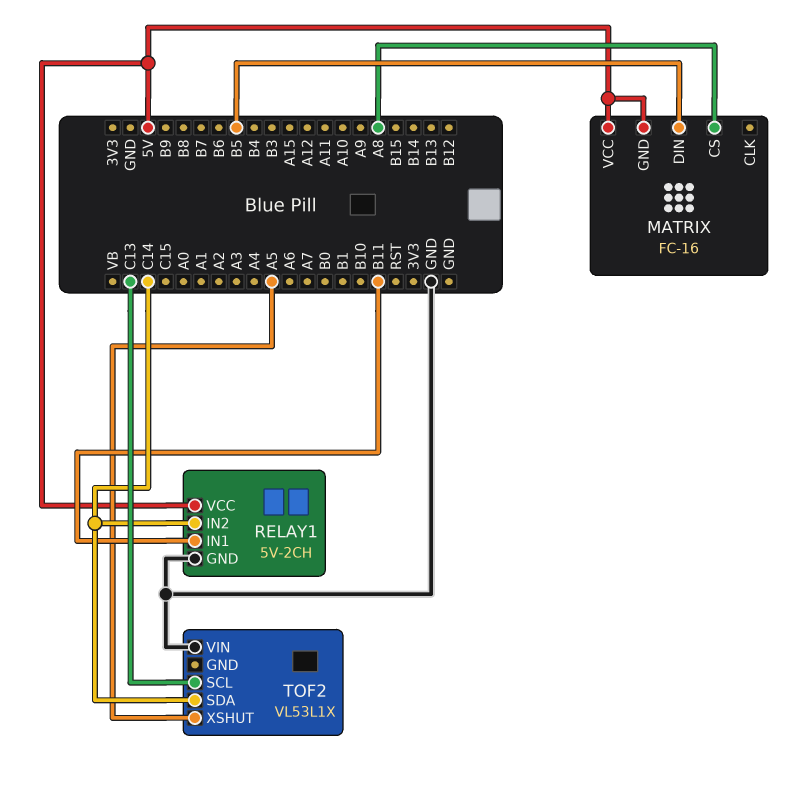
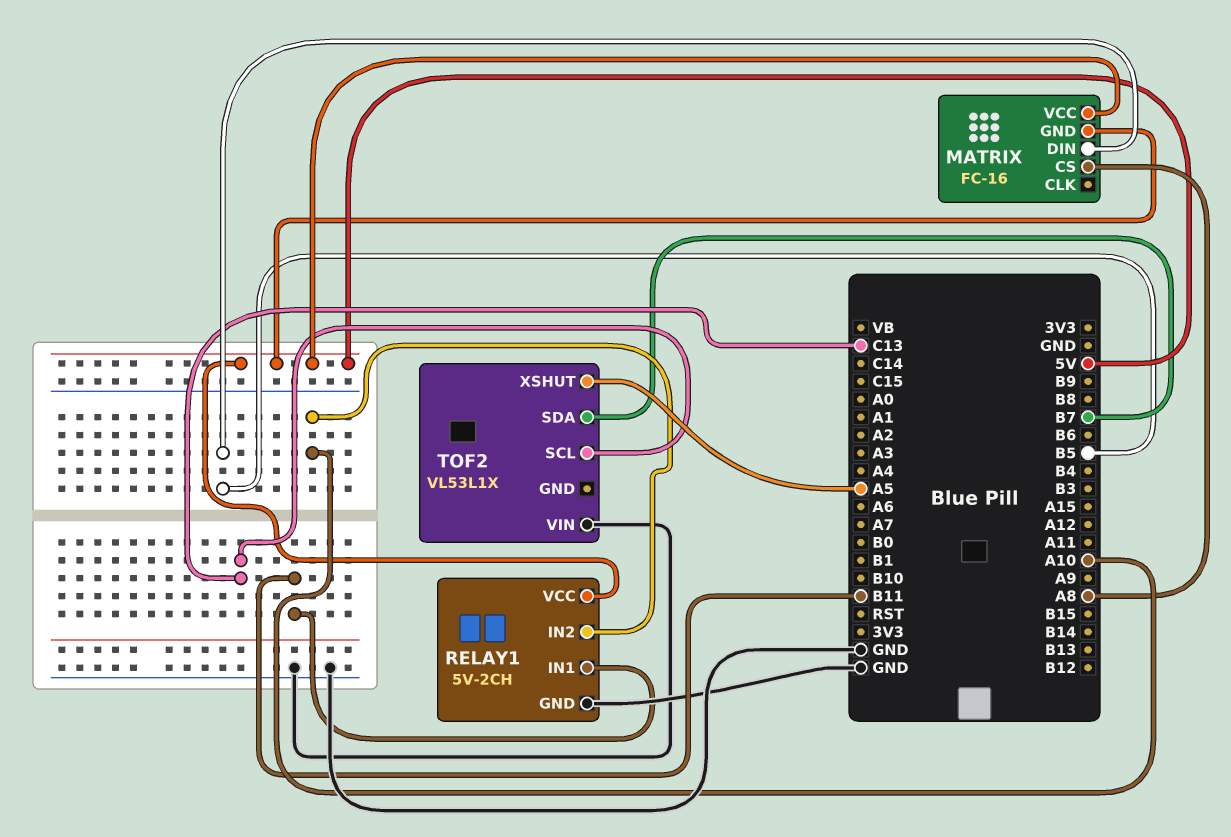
RELAY1 pin IN2: C14 -> A10
TOF2 pin SDA: C14 -> B7

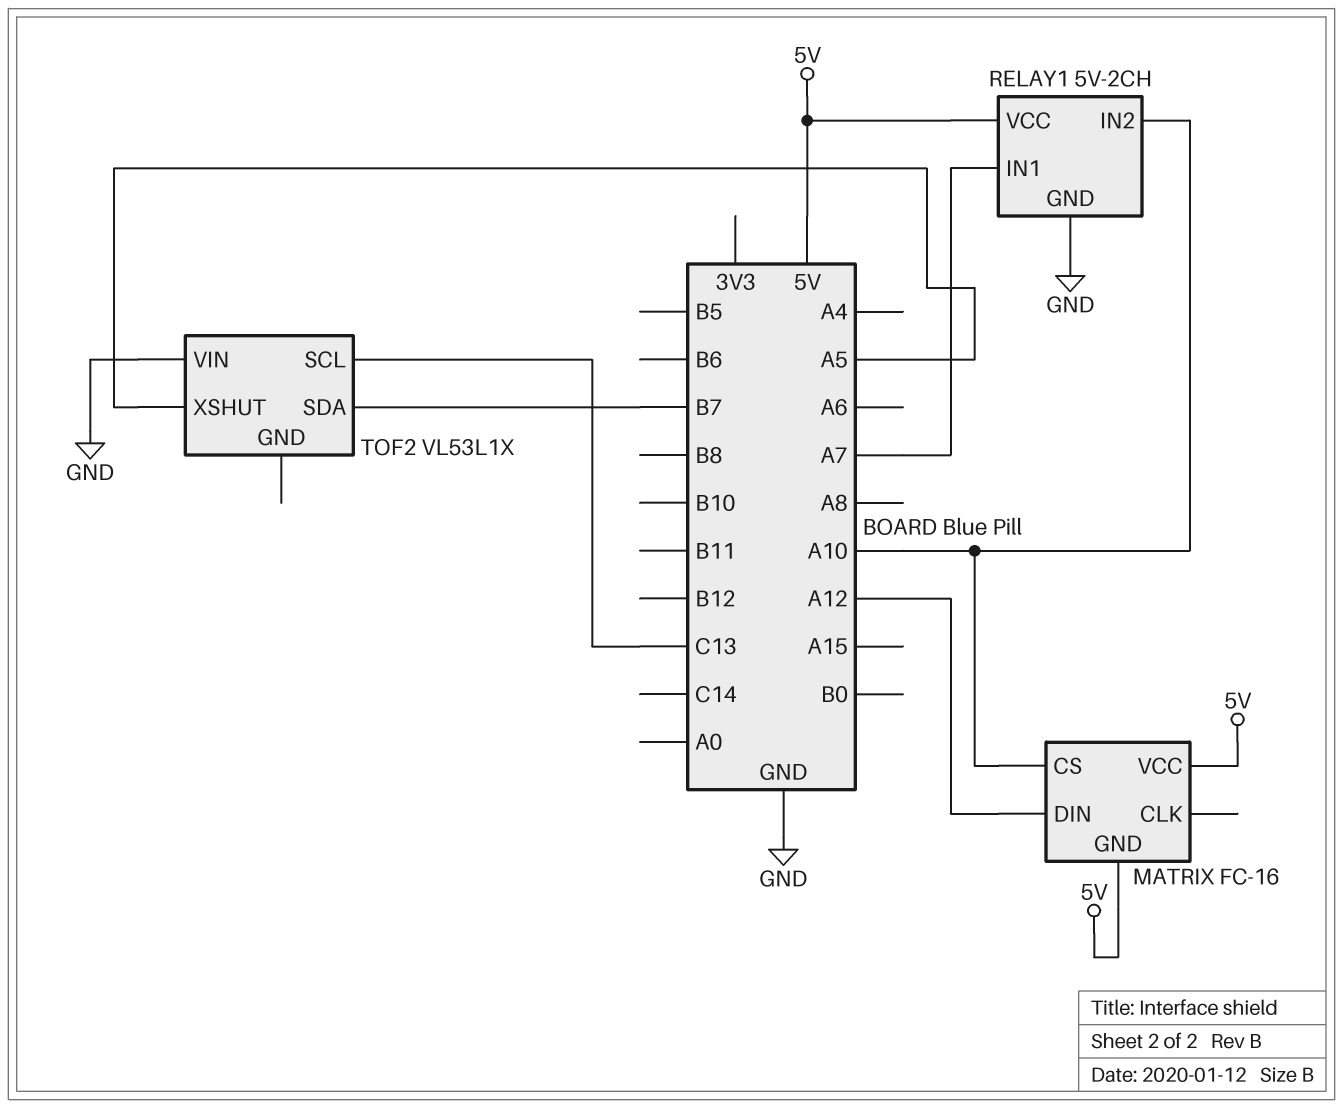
MATRIX pin CS: A8 -> A10
MATRIX pin DIN: B5 -> A12
RELAY1 pin IN1: B11 -> A7

